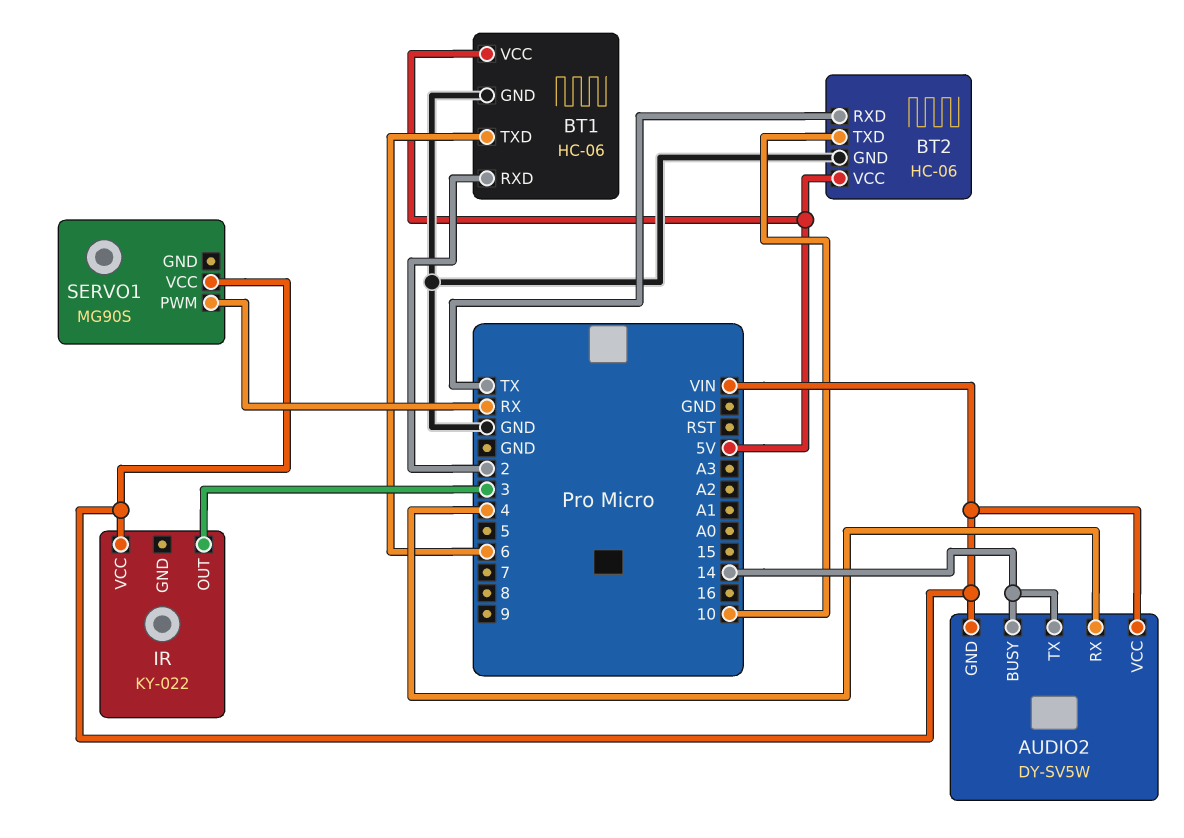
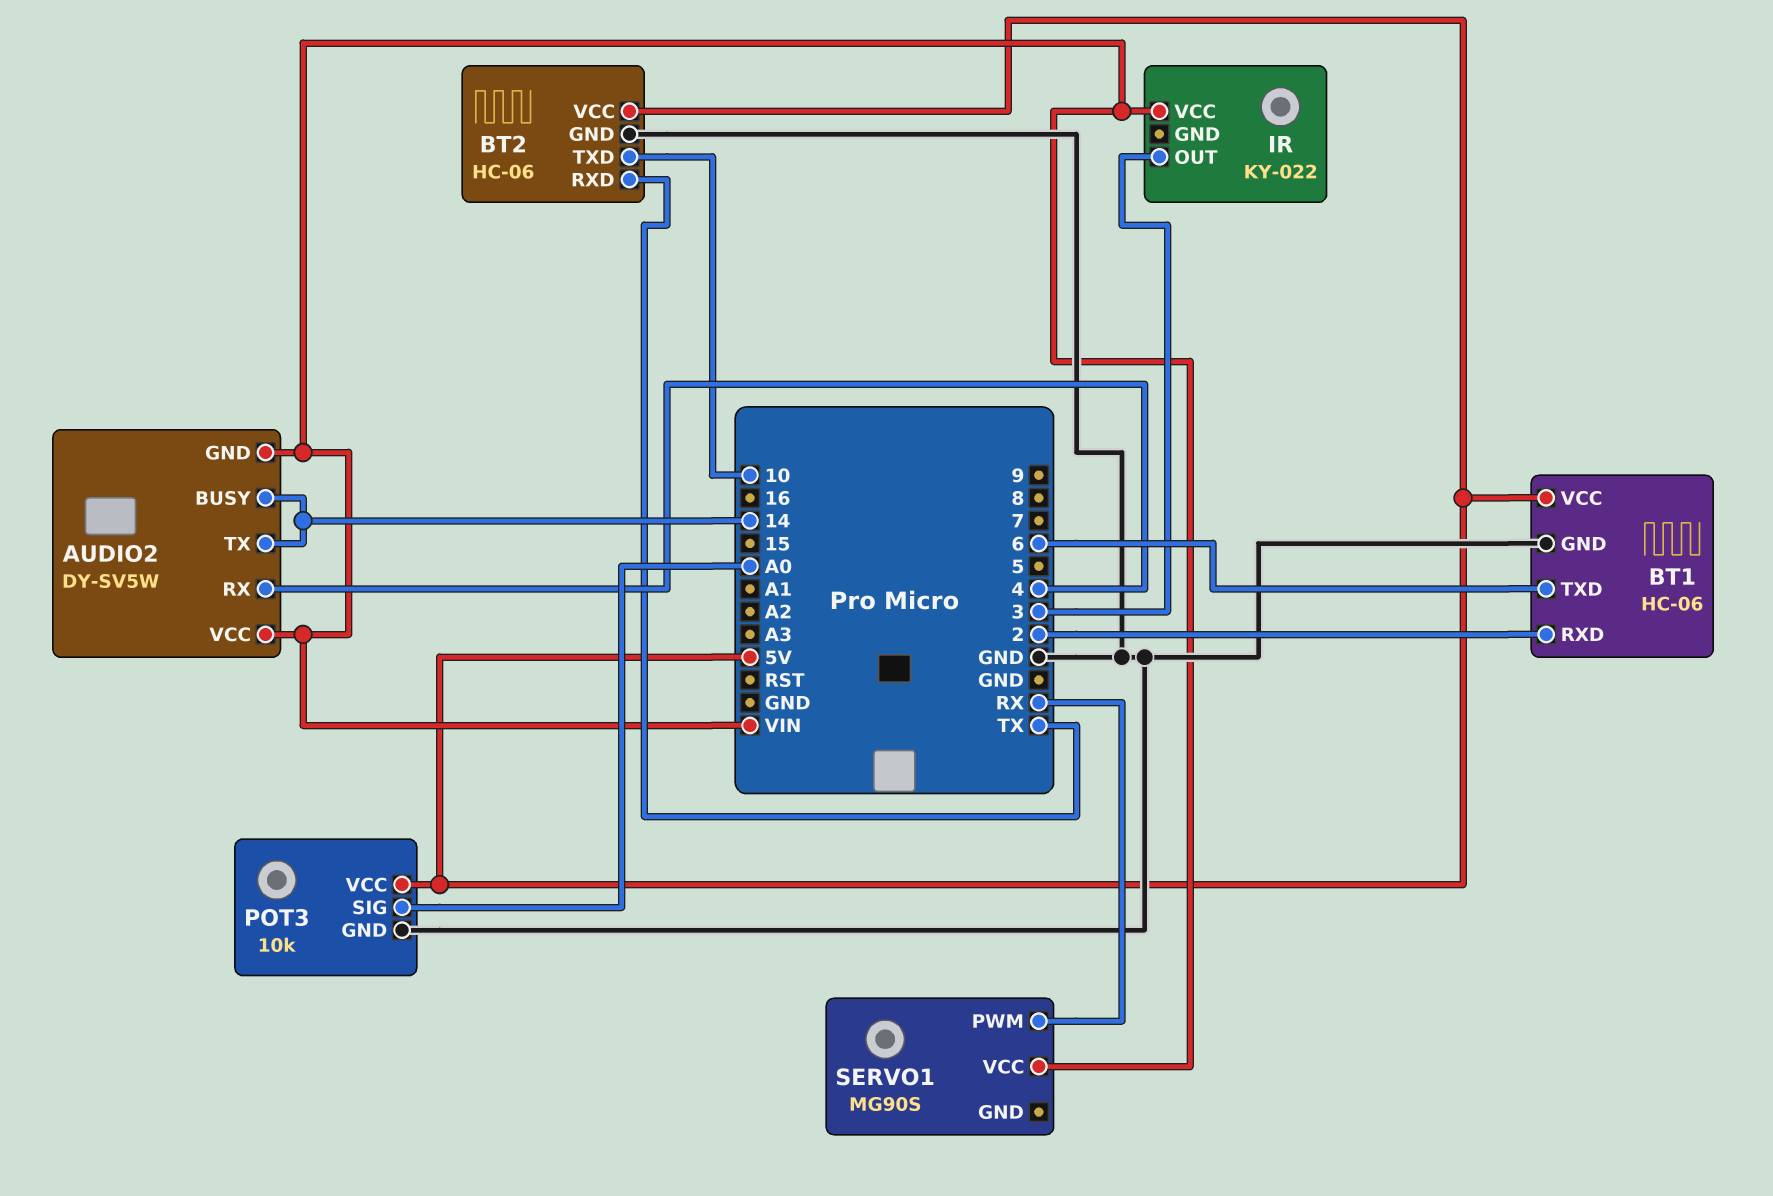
POT3: none -> 10k
POT3 pin GND: none -> GND
POT3 pin SIG: none -> A0
POT3 pin VCC: none -> 5V

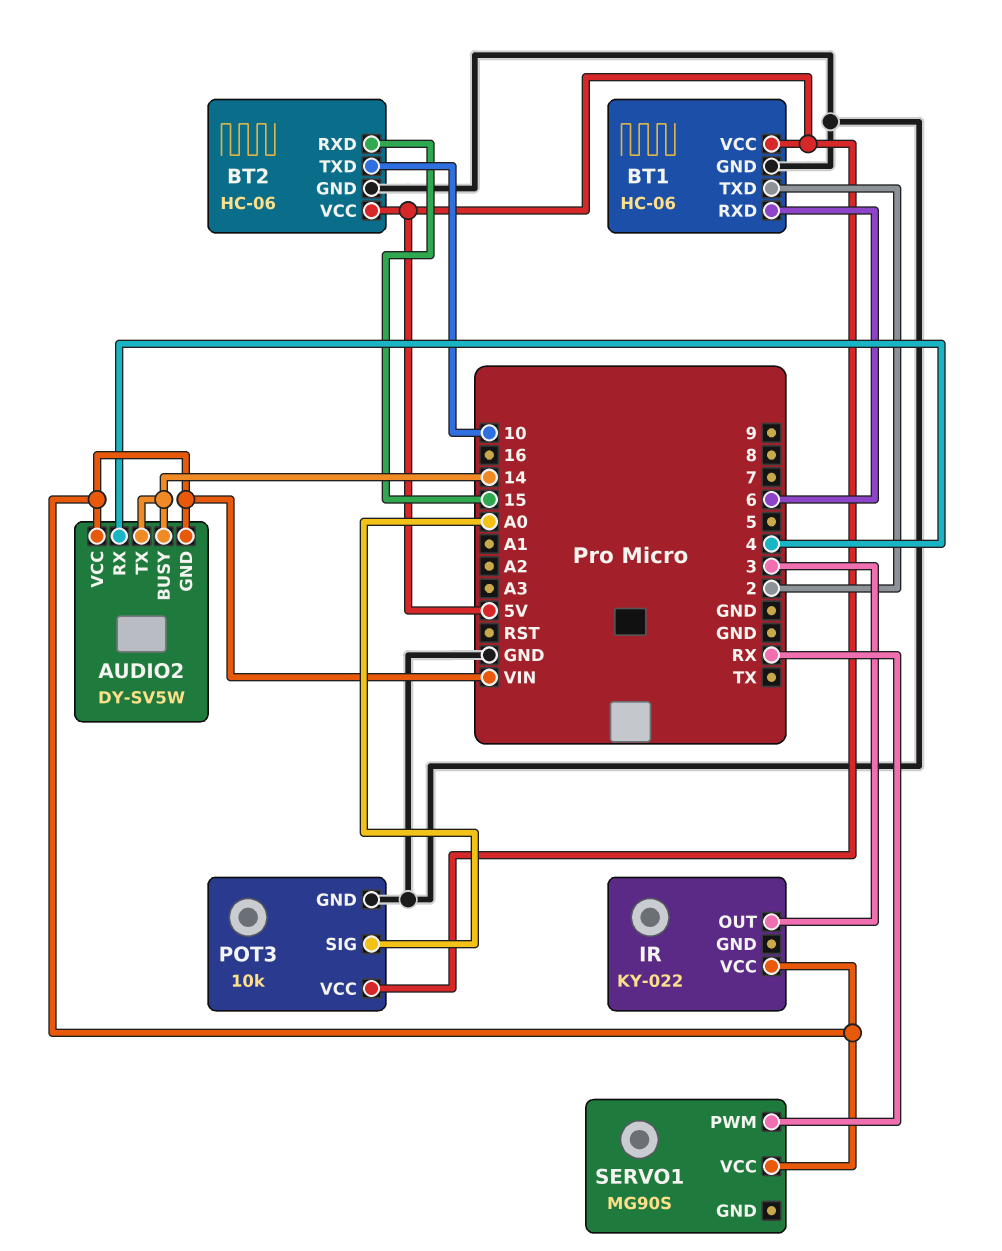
BT1 pin RXD: 2 -> 6
BT1 pin TXD: 6 -> 2
BT2 pin RXD: TX -> 15

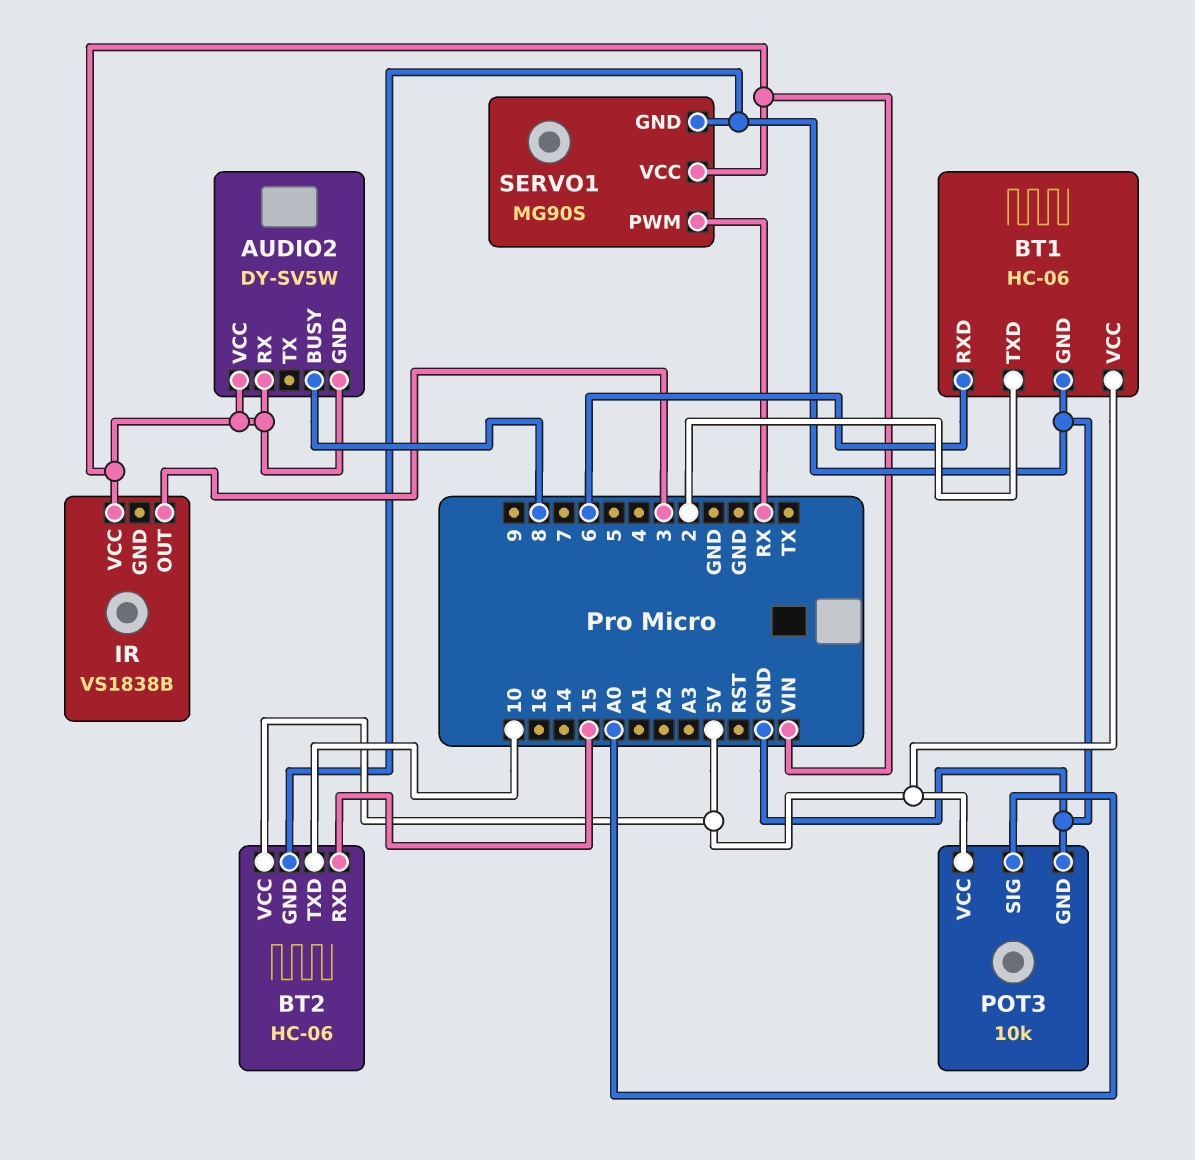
AUDIO2 pin BUSY: 14 -> 8
AUDIO2 pin RX: 4 -> VIN
AUDIO2 pin TX: 14 -> none
IR: KY-022 -> VS1838B
SERVO1 pin GND: none -> GND

